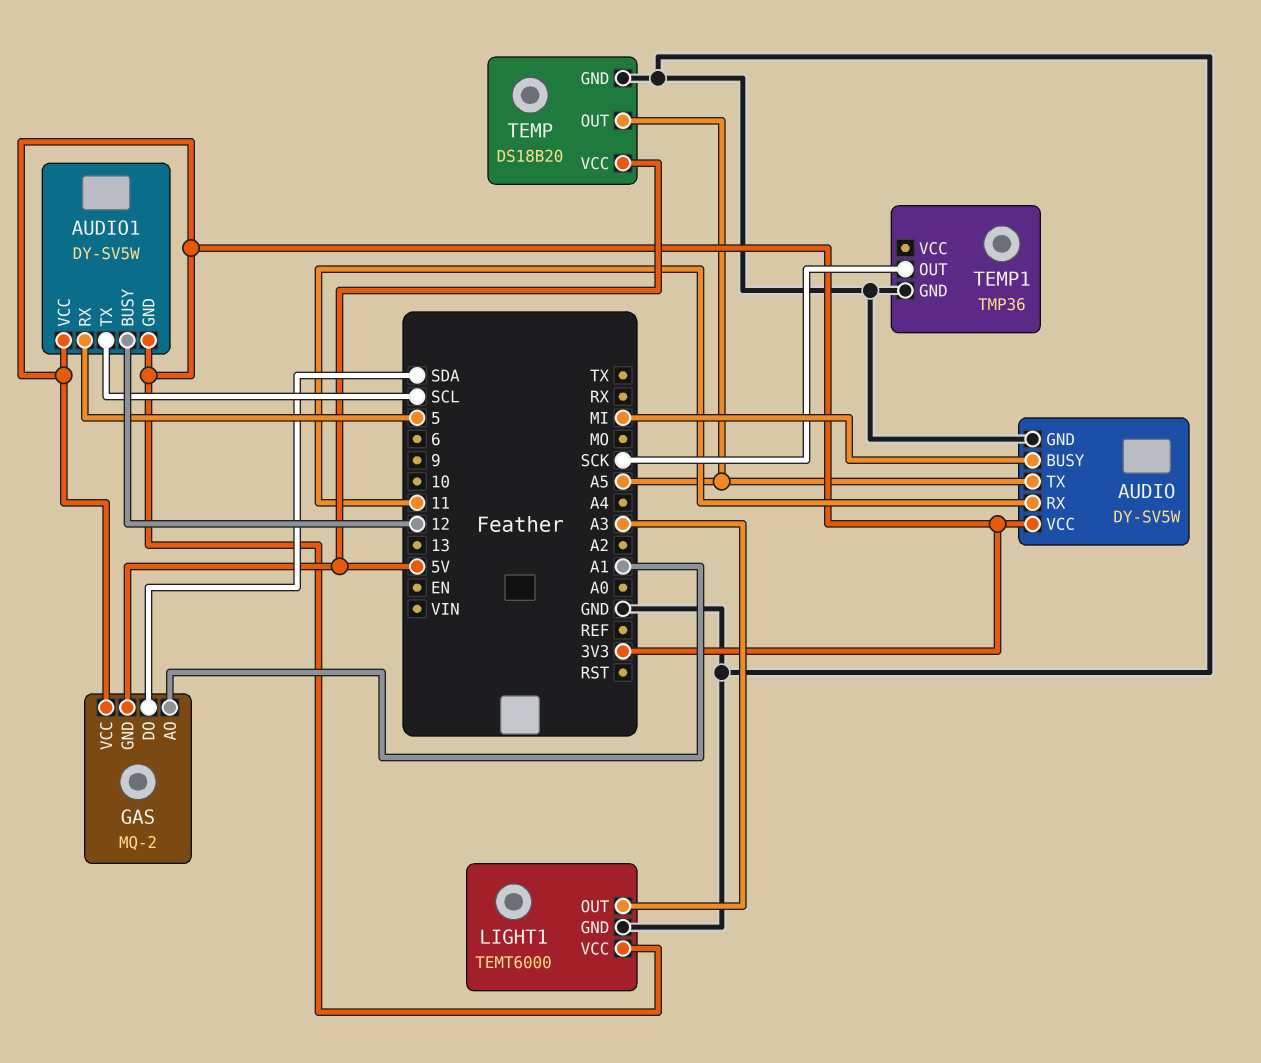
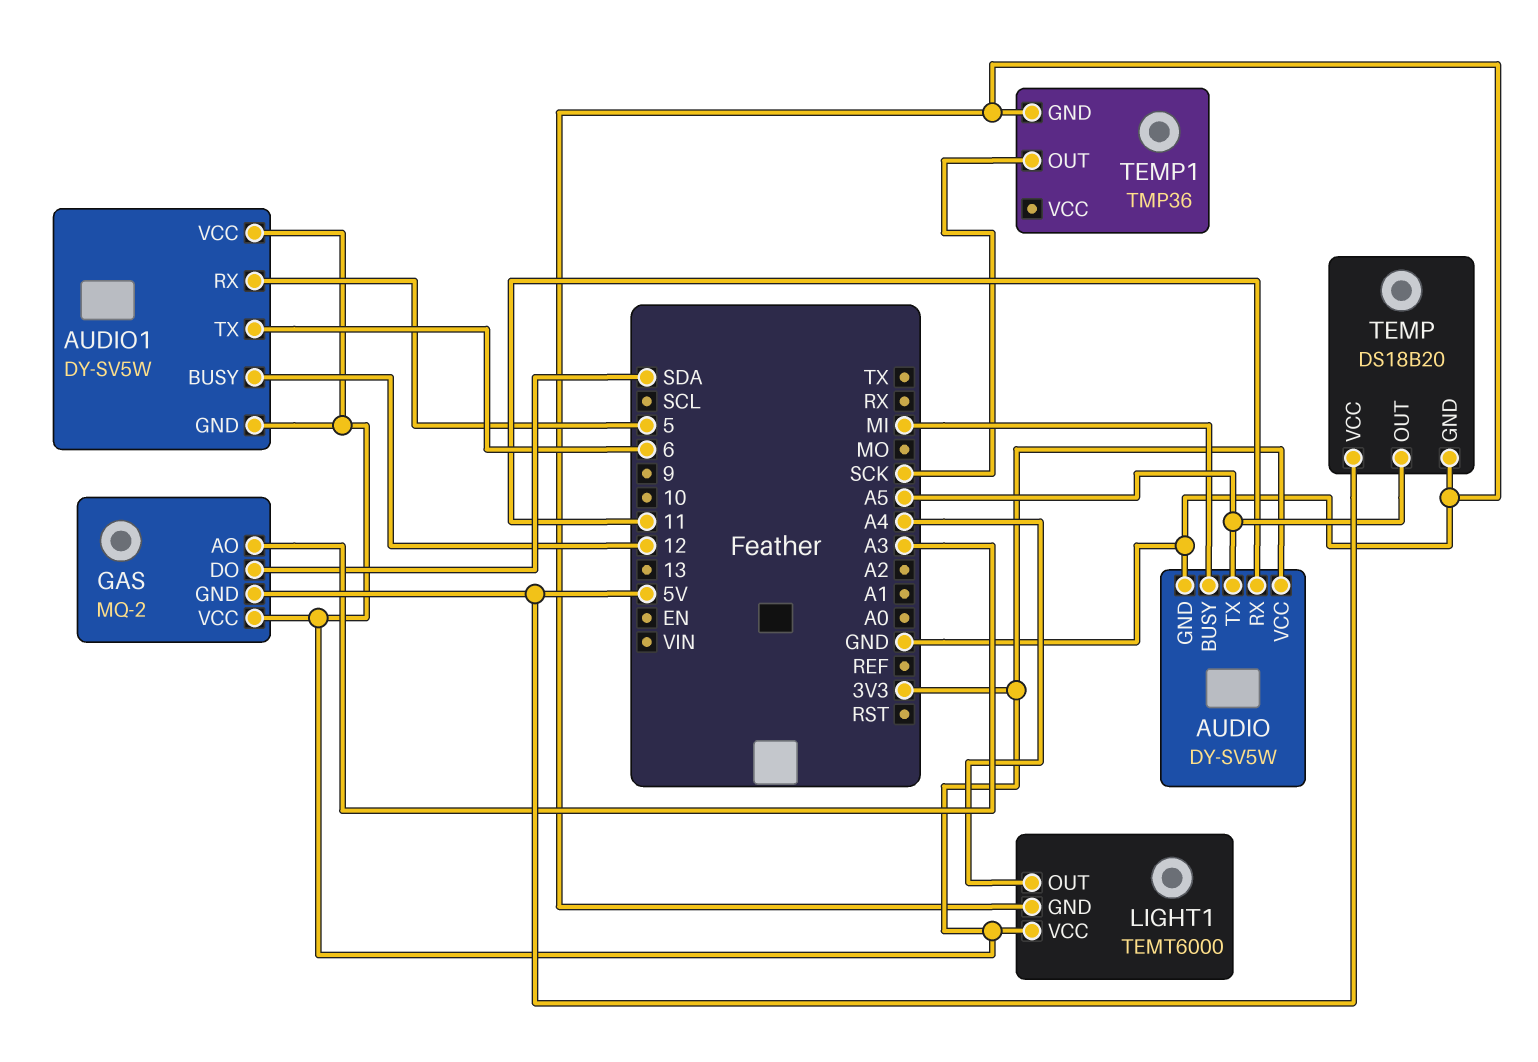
AUDIO1 pin TX: SCL -> 6
GAS pin AO: A1 -> A3
LIGHT1 pin OUT: A3 -> A4

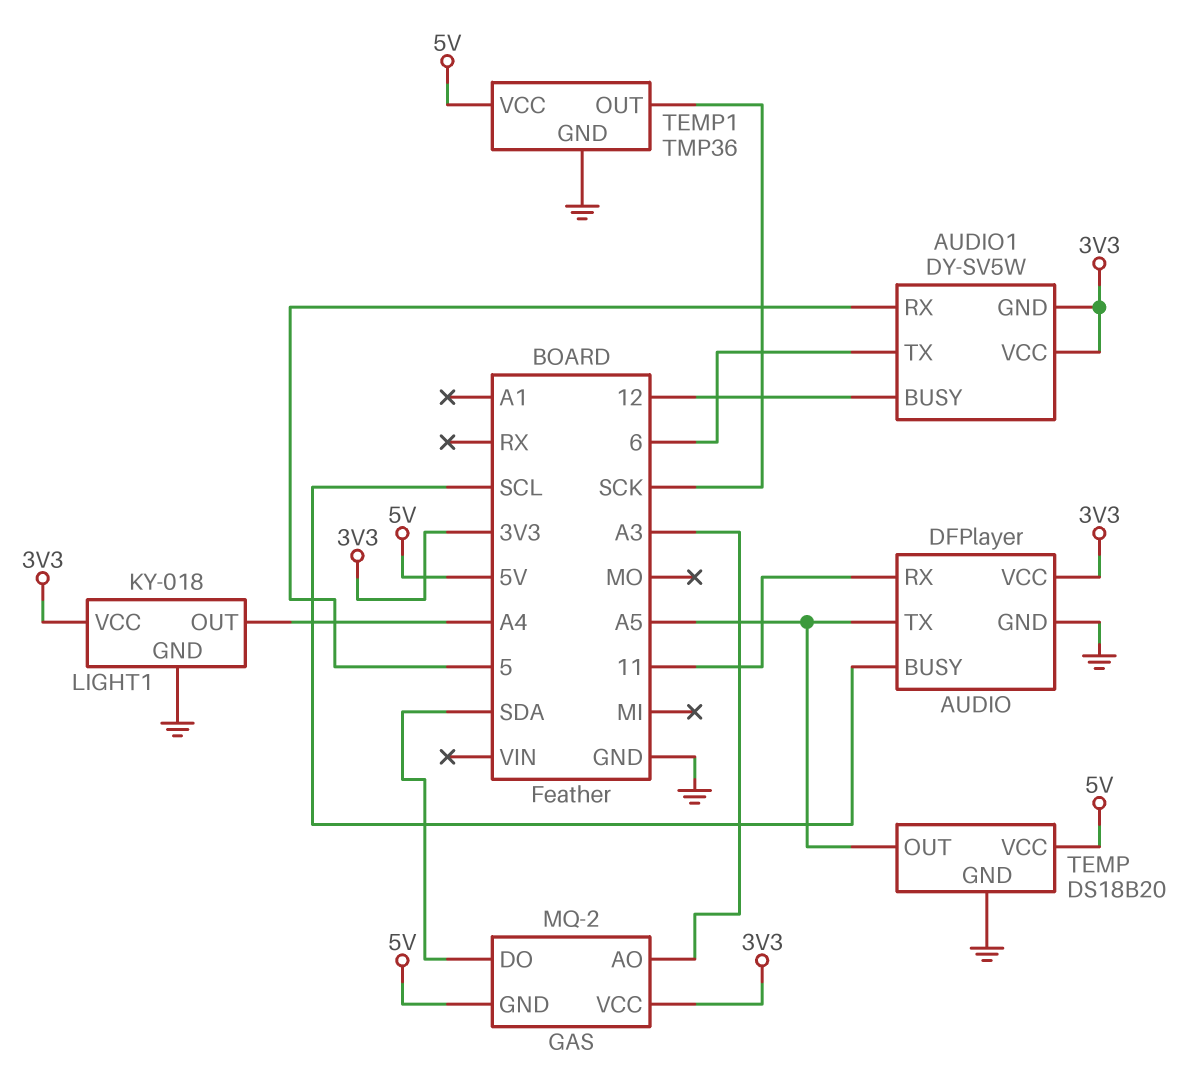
AUDIO: DY-SV5W -> DFPlayer
AUDIO pin BUSY: MI -> SCL
LIGHT1: TEMT6000 -> KY-018
TEMP1 pin VCC: none -> 5V

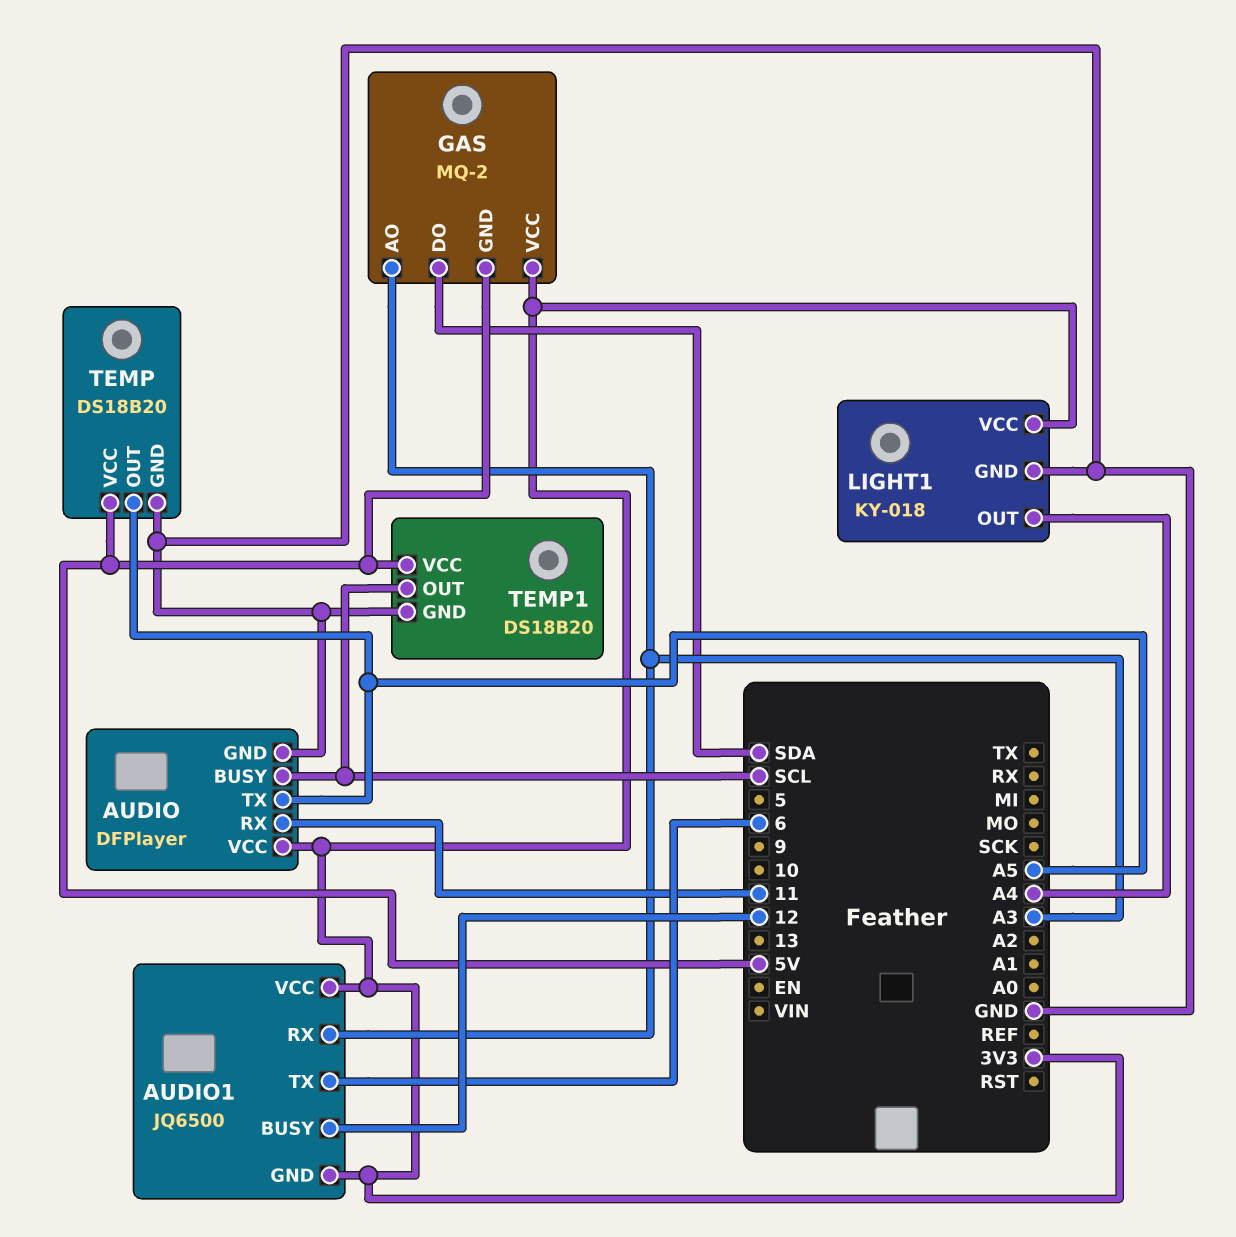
AUDIO1: DY-SV5W -> JQ6500
AUDIO1 pin RX: 5 -> A3
TEMP1: TMP36 -> DS18B20
TEMP1 pin OUT: SCK -> SCL

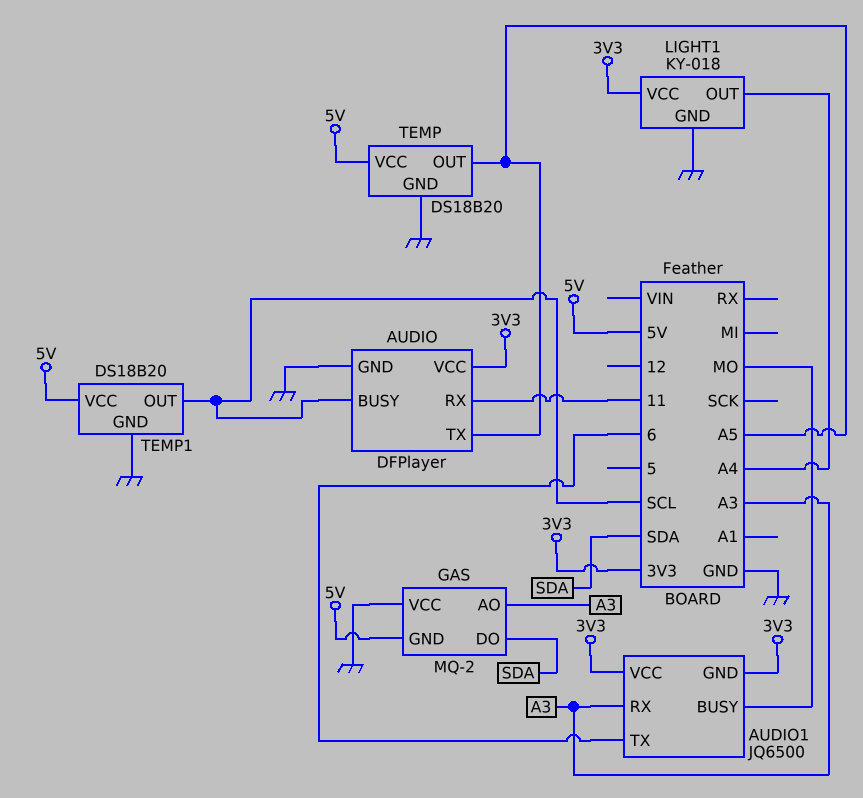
AUDIO1 pin BUSY: 12 -> MO
GAS pin VCC: 3V3 -> GND

